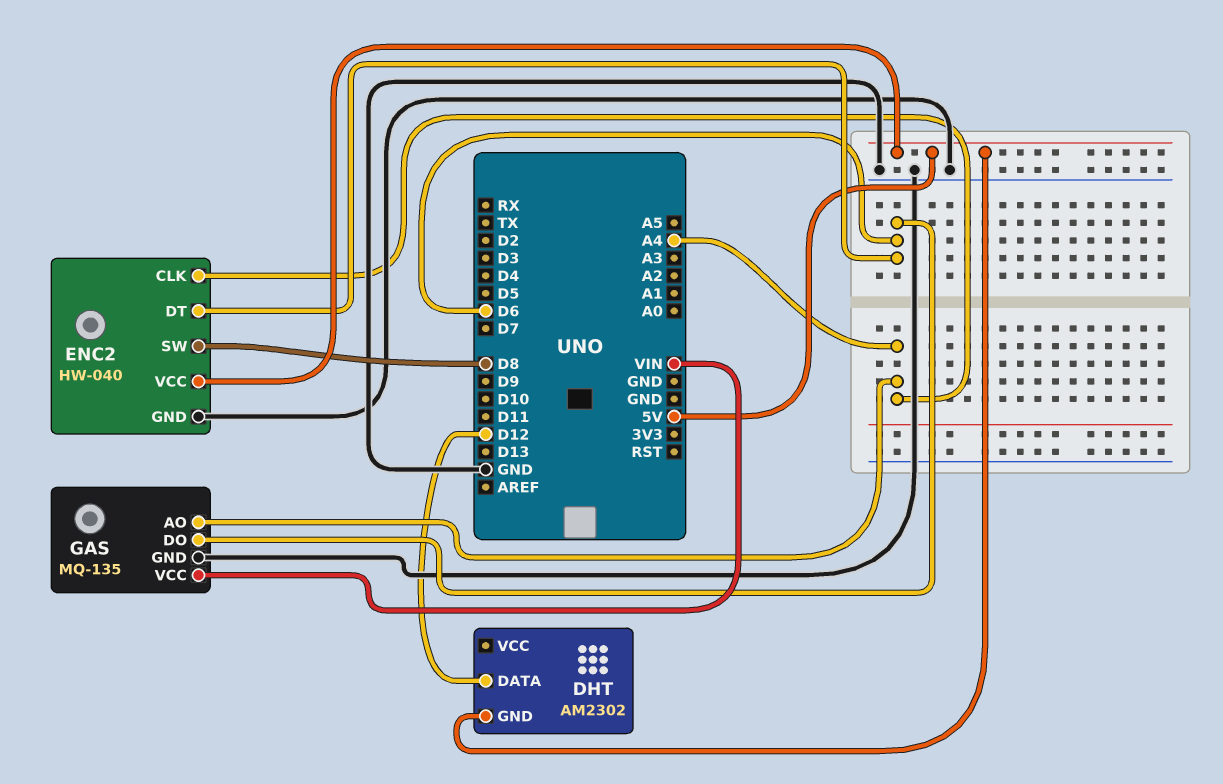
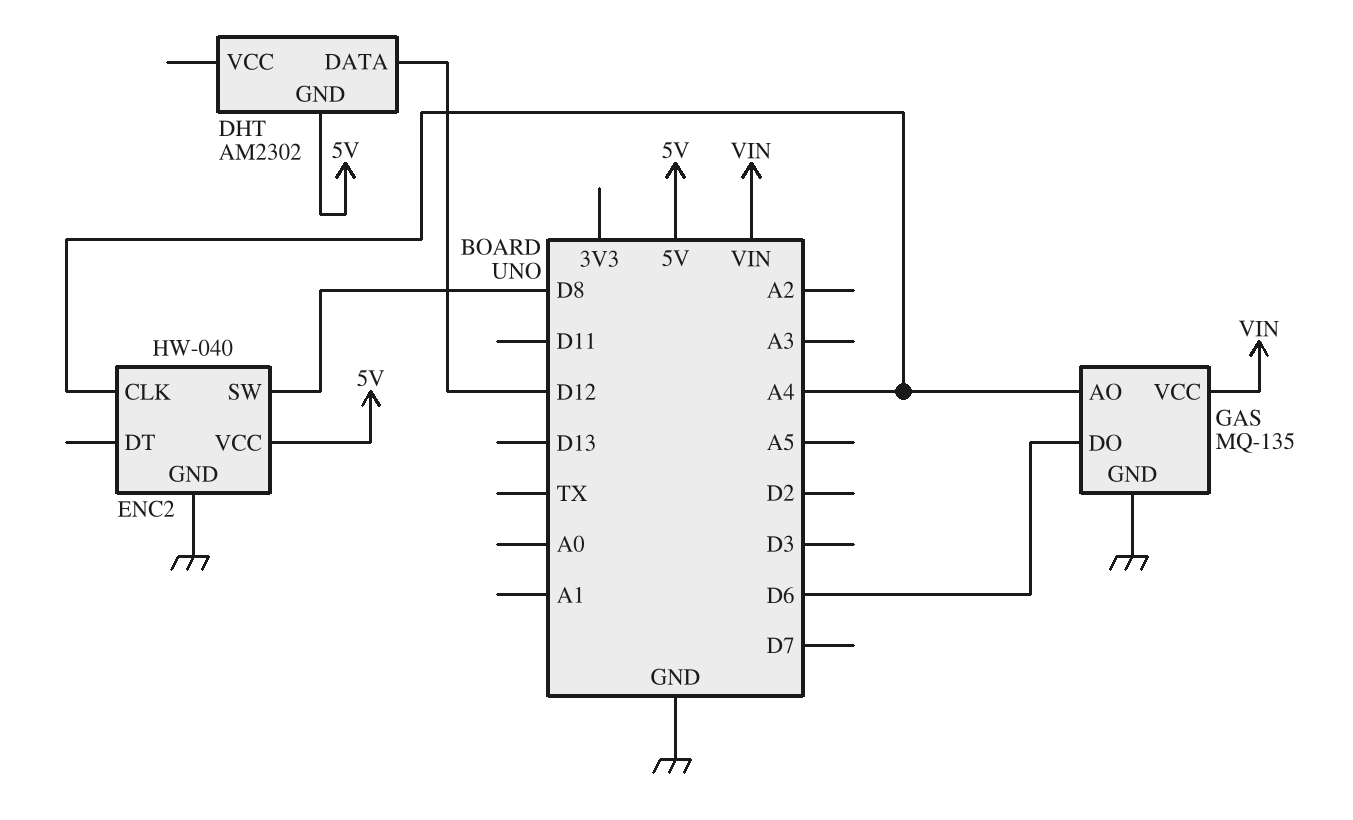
ENC2 pin DT: D6 -> none

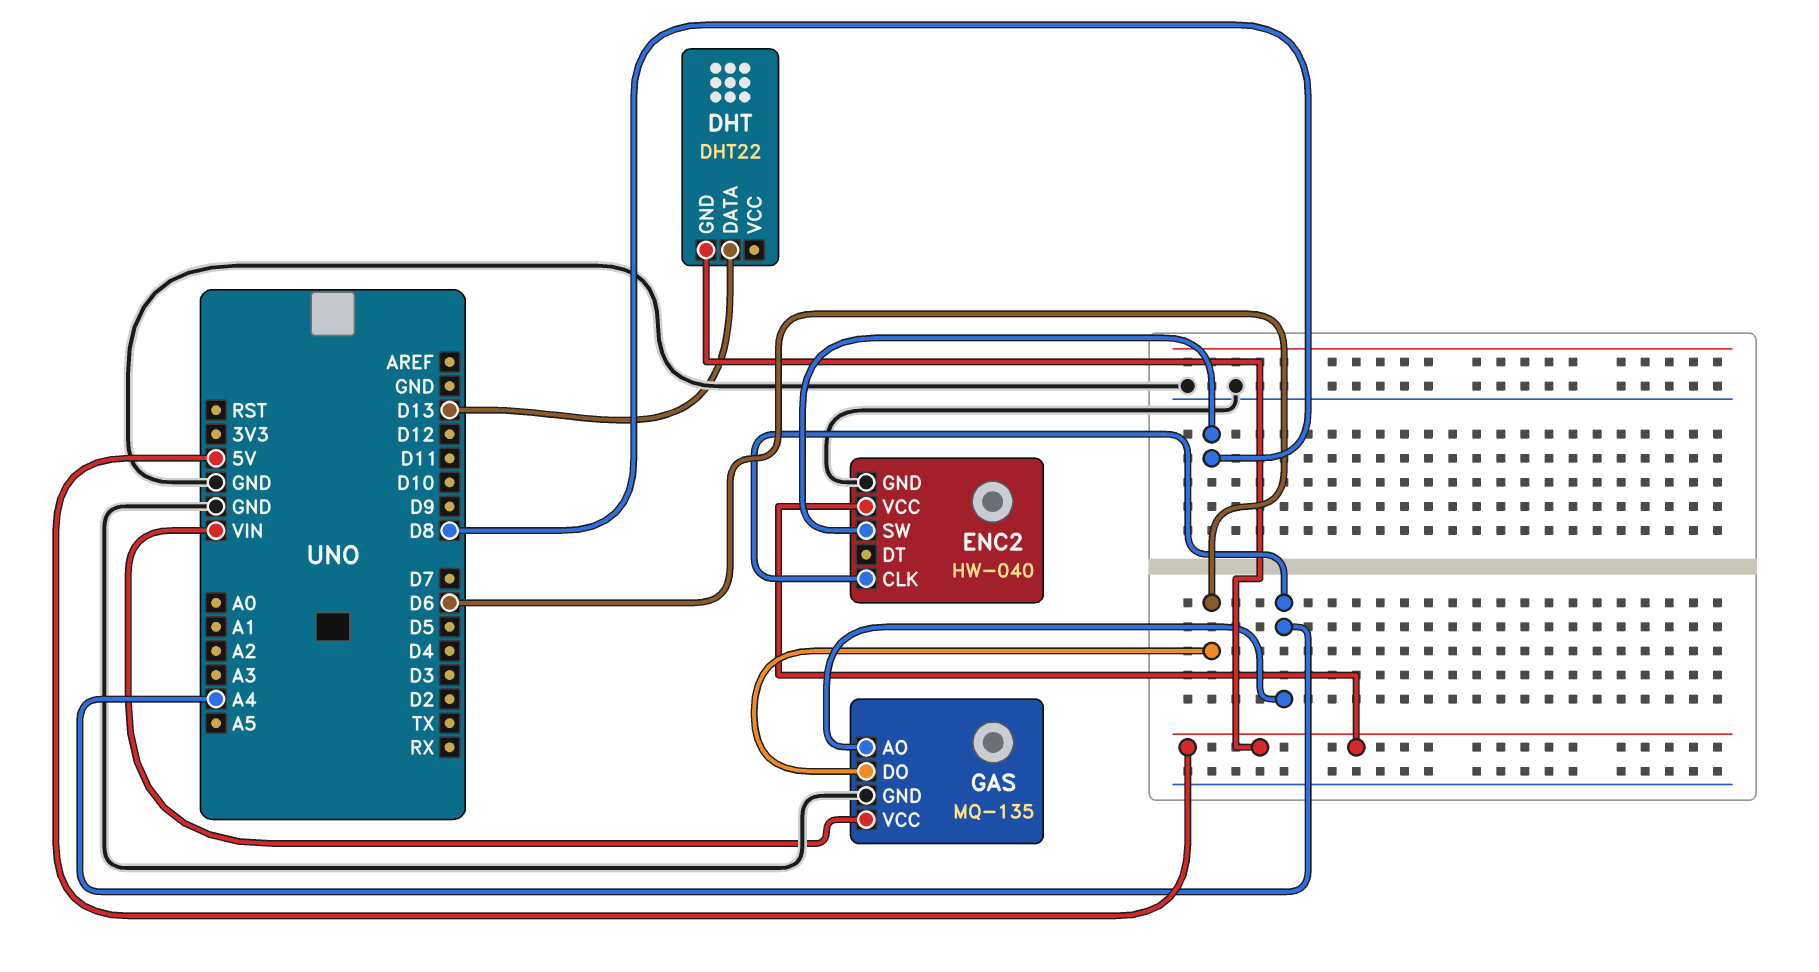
DHT: AM2302 -> DHT22
DHT pin DATA: D12 -> D13

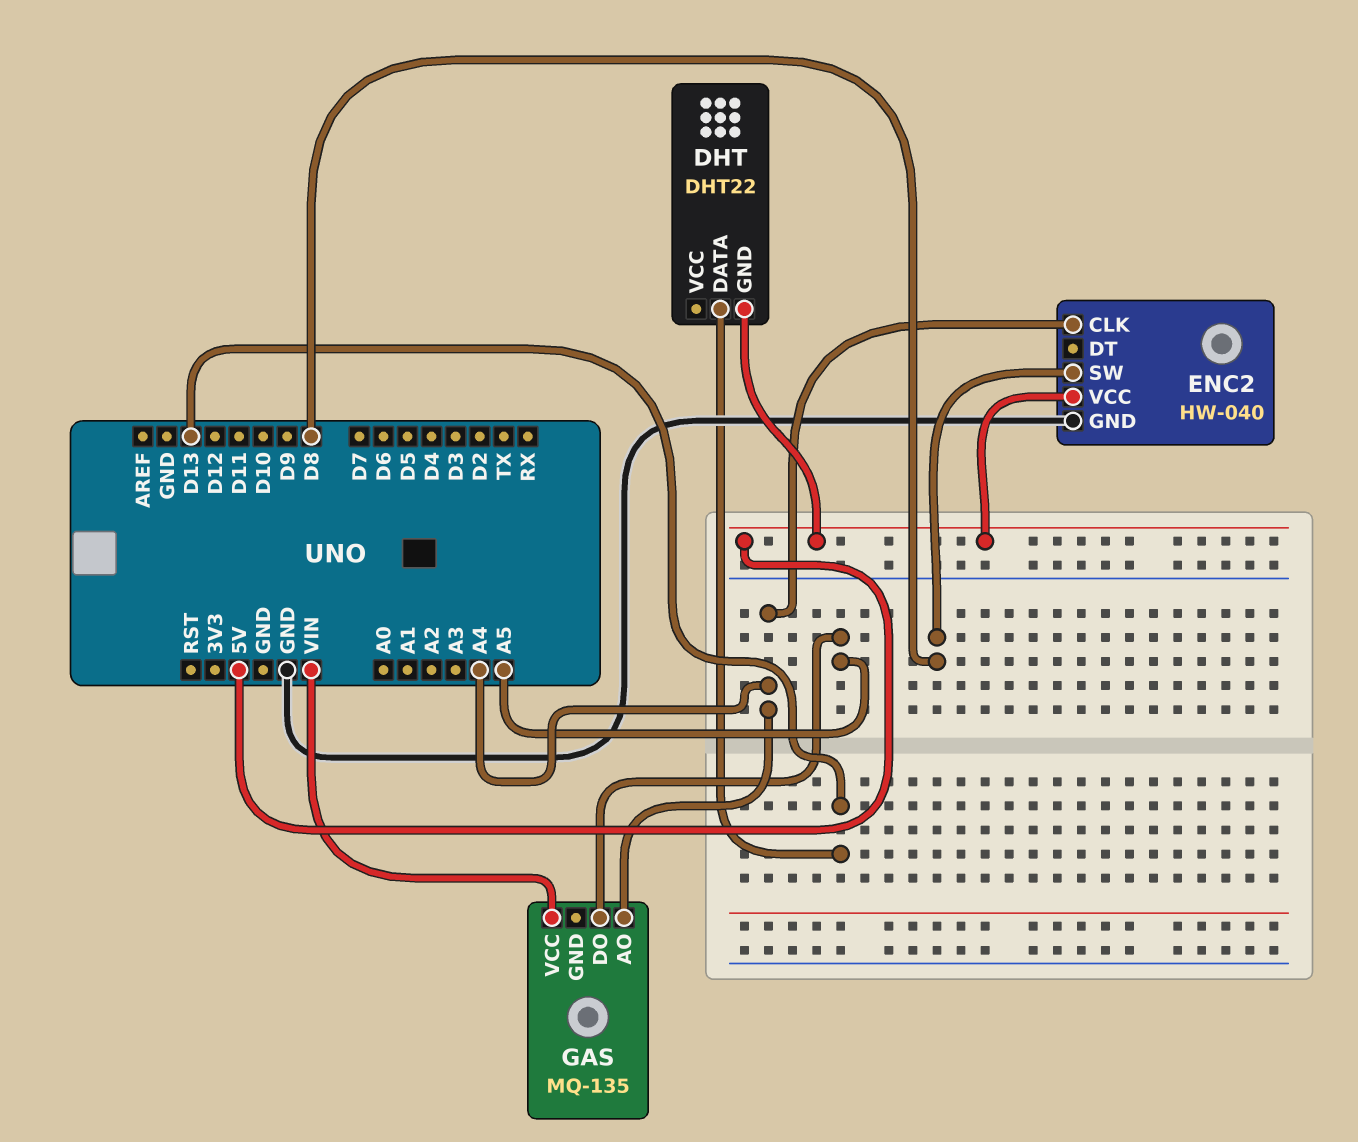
GAS pin DO: D6 -> A5
GAS pin GND: GND -> none

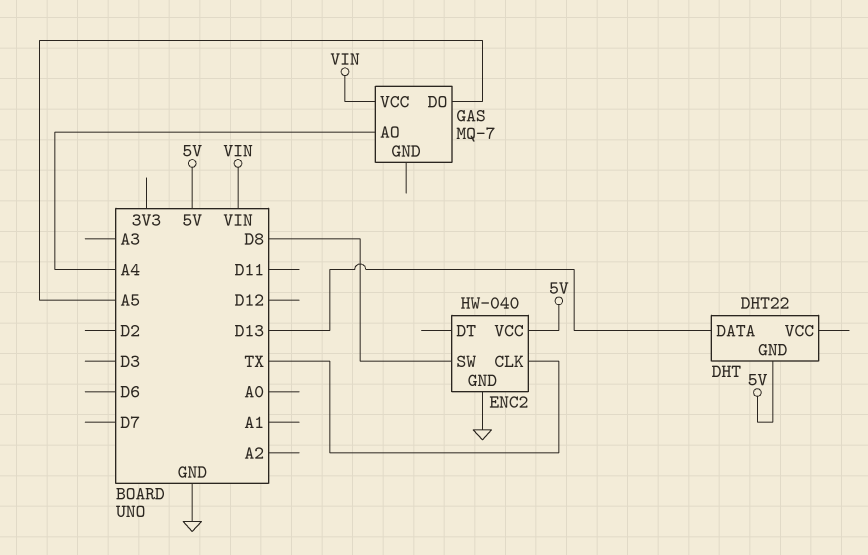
ENC2 pin CLK: A4 -> TX
GAS: MQ-135 -> MQ-7

